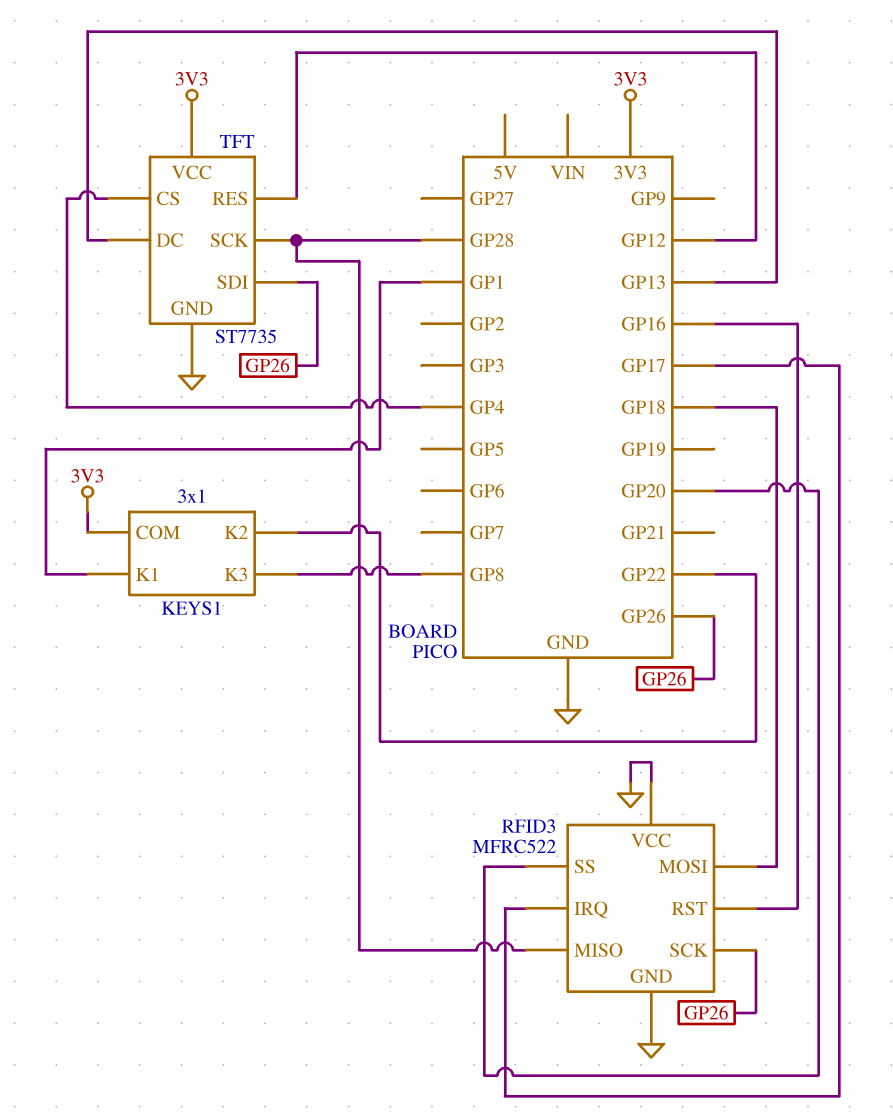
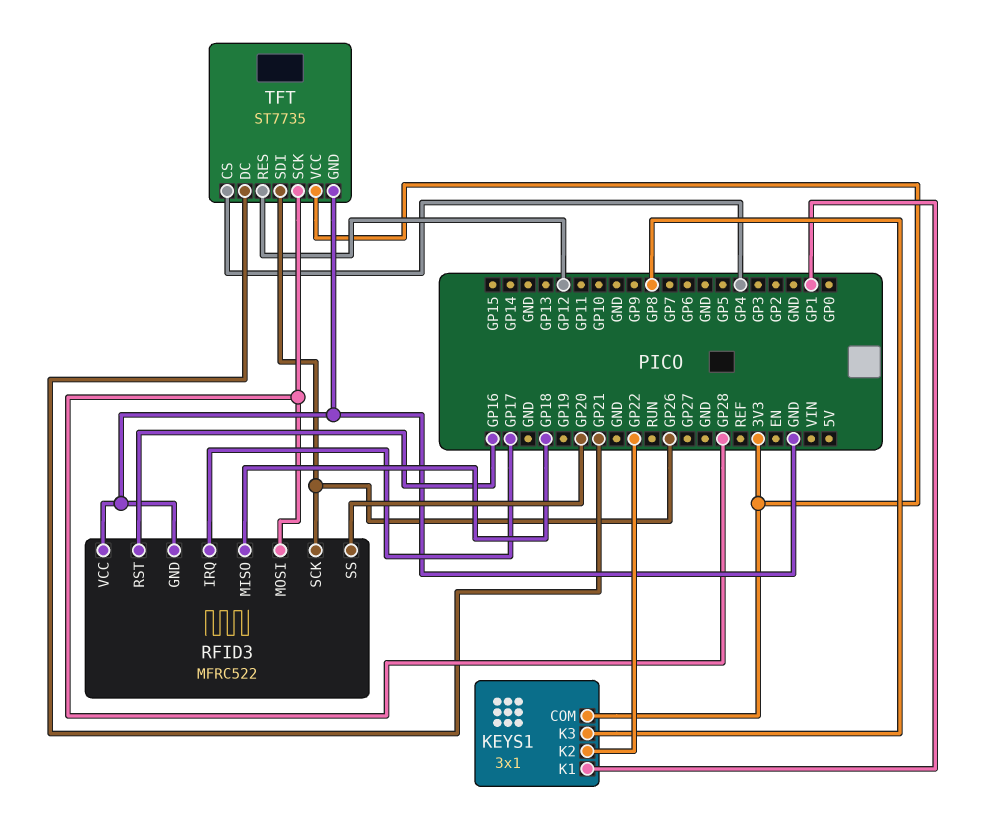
RFID3 pin MISO: GP28 -> GP18
RFID3 pin MOSI: GP18 -> GP28
TFT pin DC: GP13 -> GP21

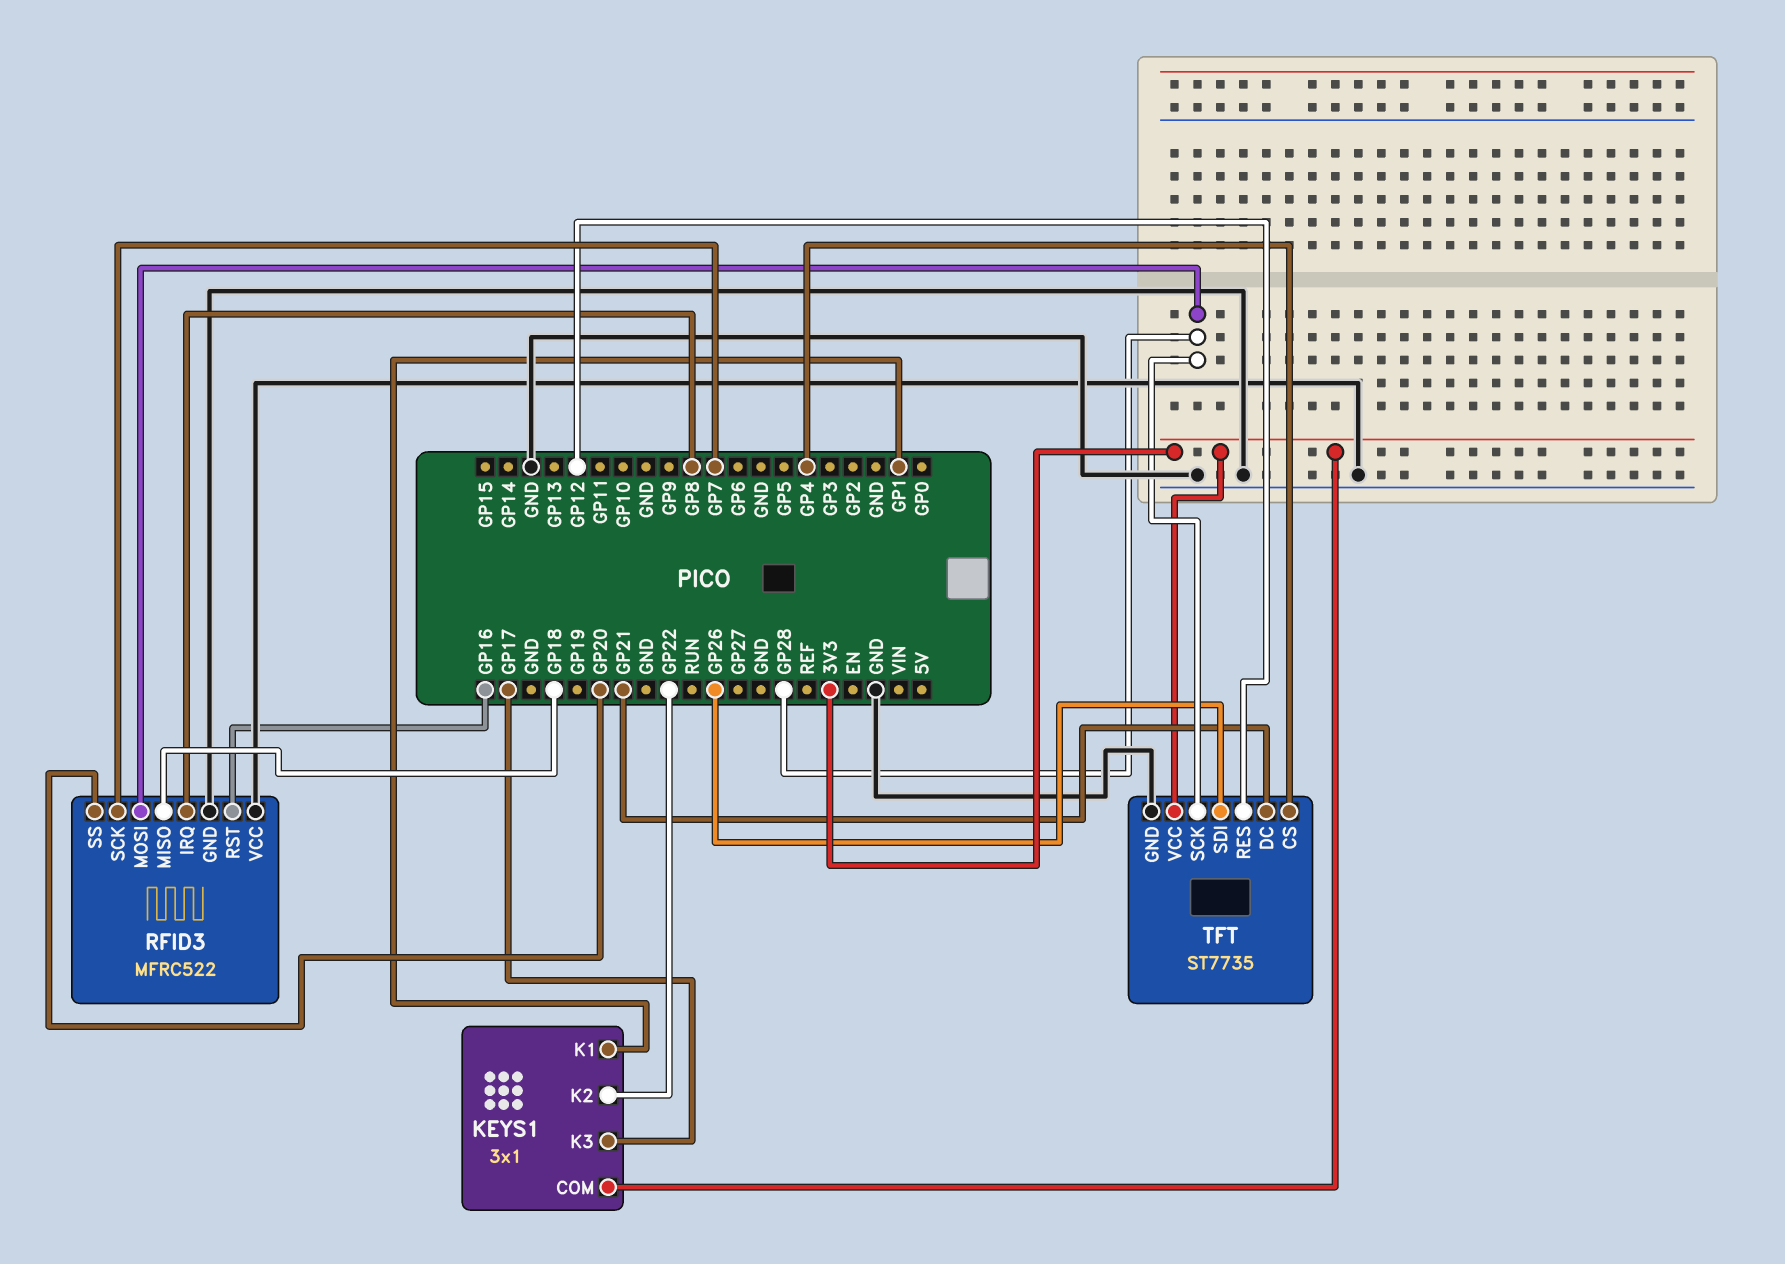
KEYS1 pin K3: GP8 -> GP17
RFID3 pin IRQ: GP17 -> GP8
RFID3 pin SCK: GP26 -> GP7

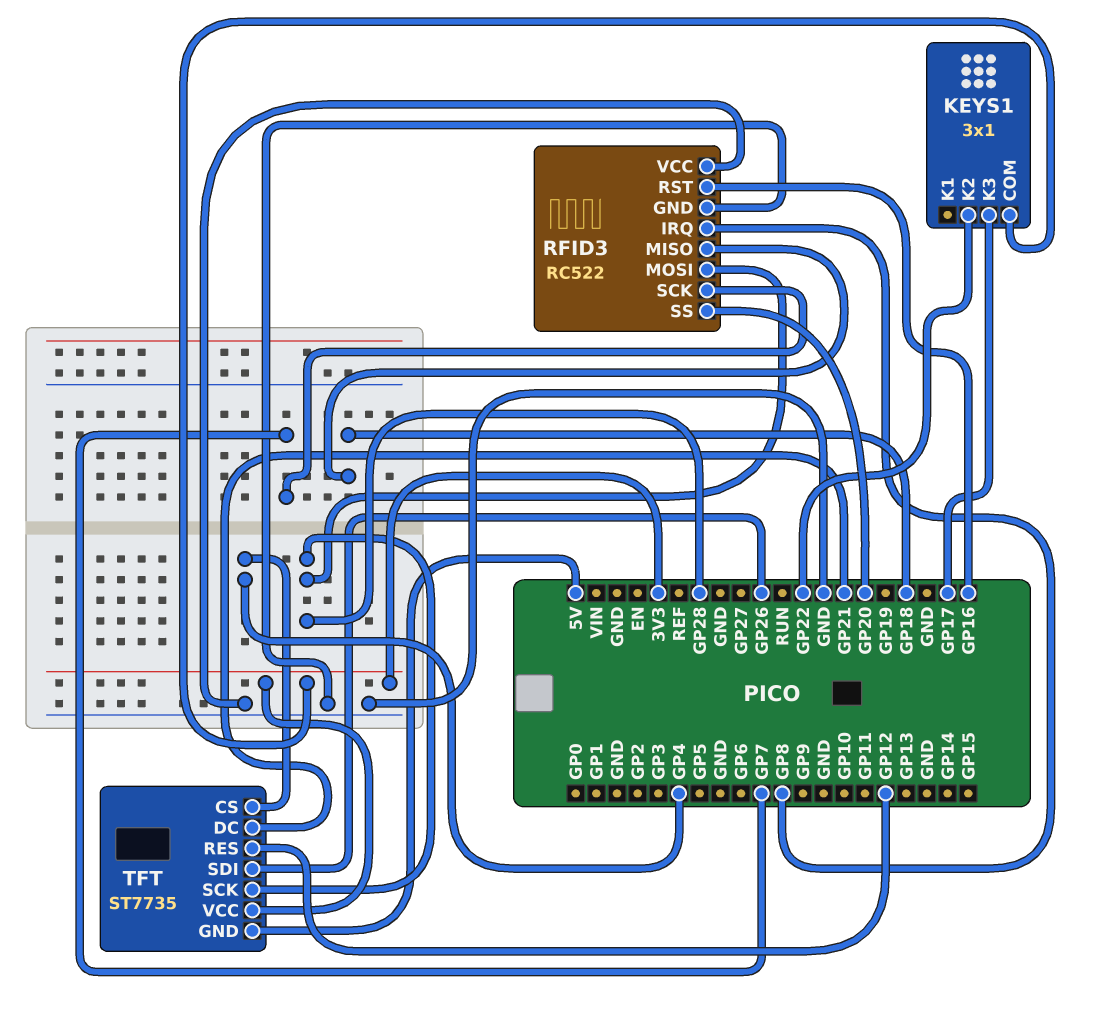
KEYS1 pin K1: GP1 -> none
RFID3: MFRC522 -> RC522
TFT pin GND: GND -> 5V

